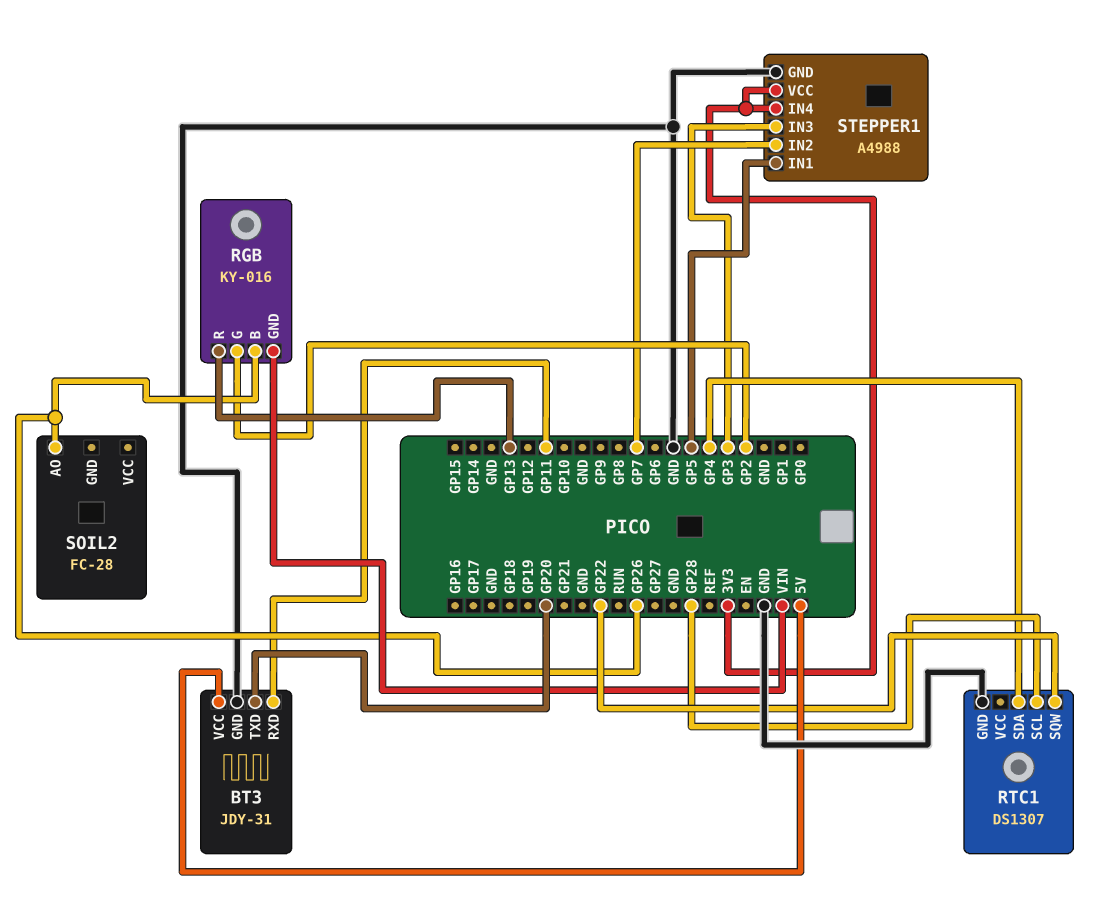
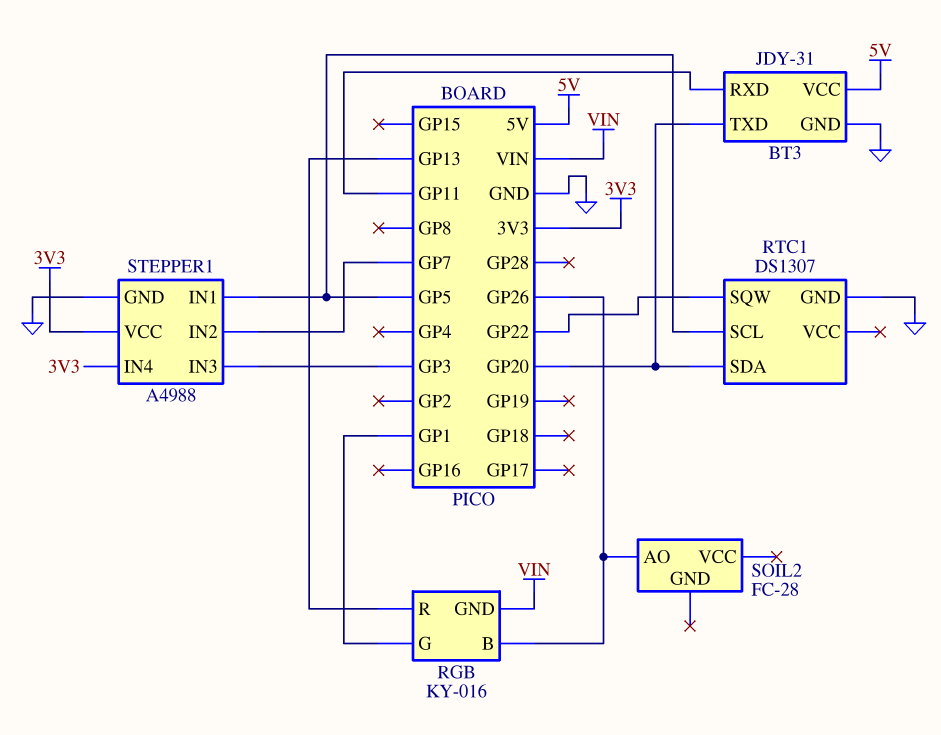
RGB pin G: GP2 -> GP1
RTC1 pin SCL: GP28 -> GP5
RTC1 pin SDA: GP4 -> GP20

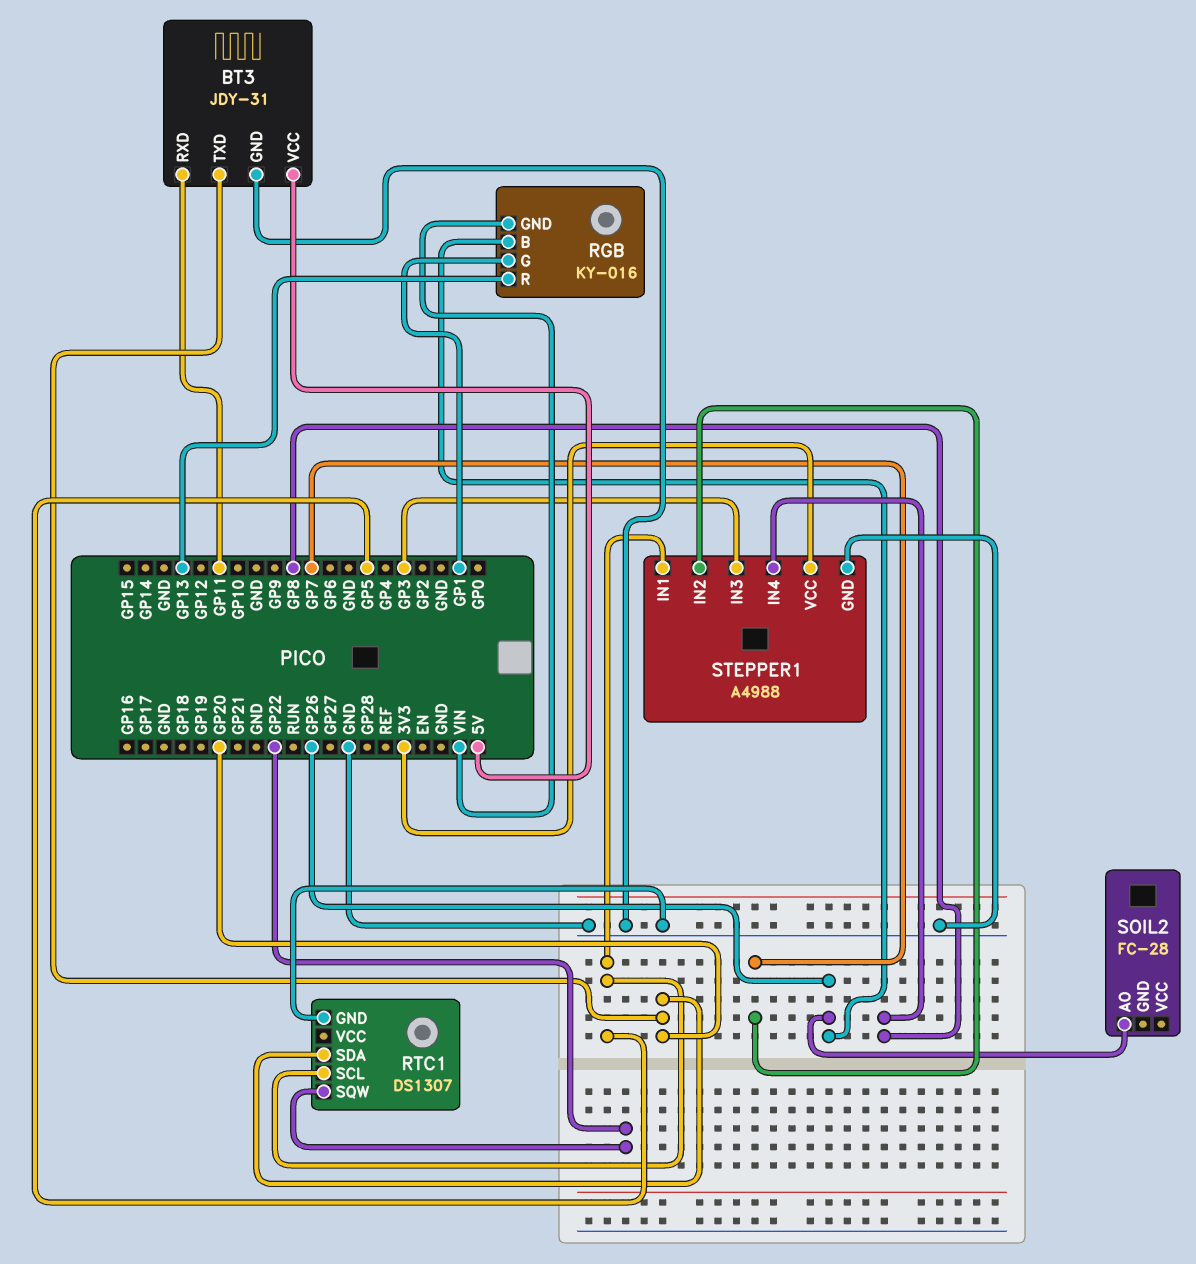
STEPPER1 pin IN4: 3V3 -> GP8

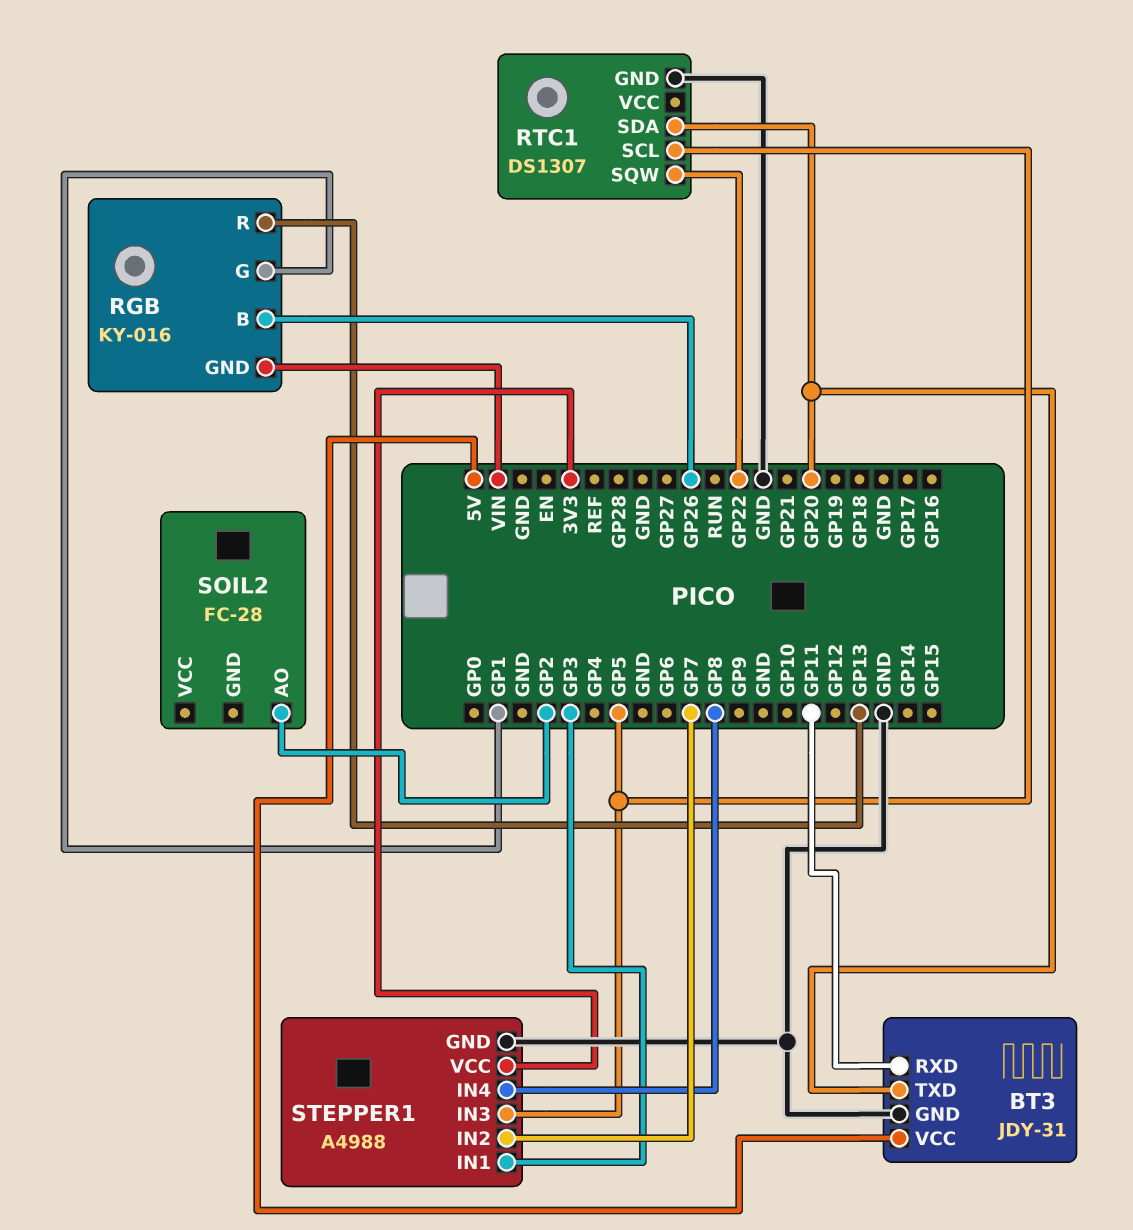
SOIL2 pin AO: GP26 -> GP2
STEPPER1 pin IN1: GP5 -> GP3
STEPPER1 pin IN3: GP3 -> GP5

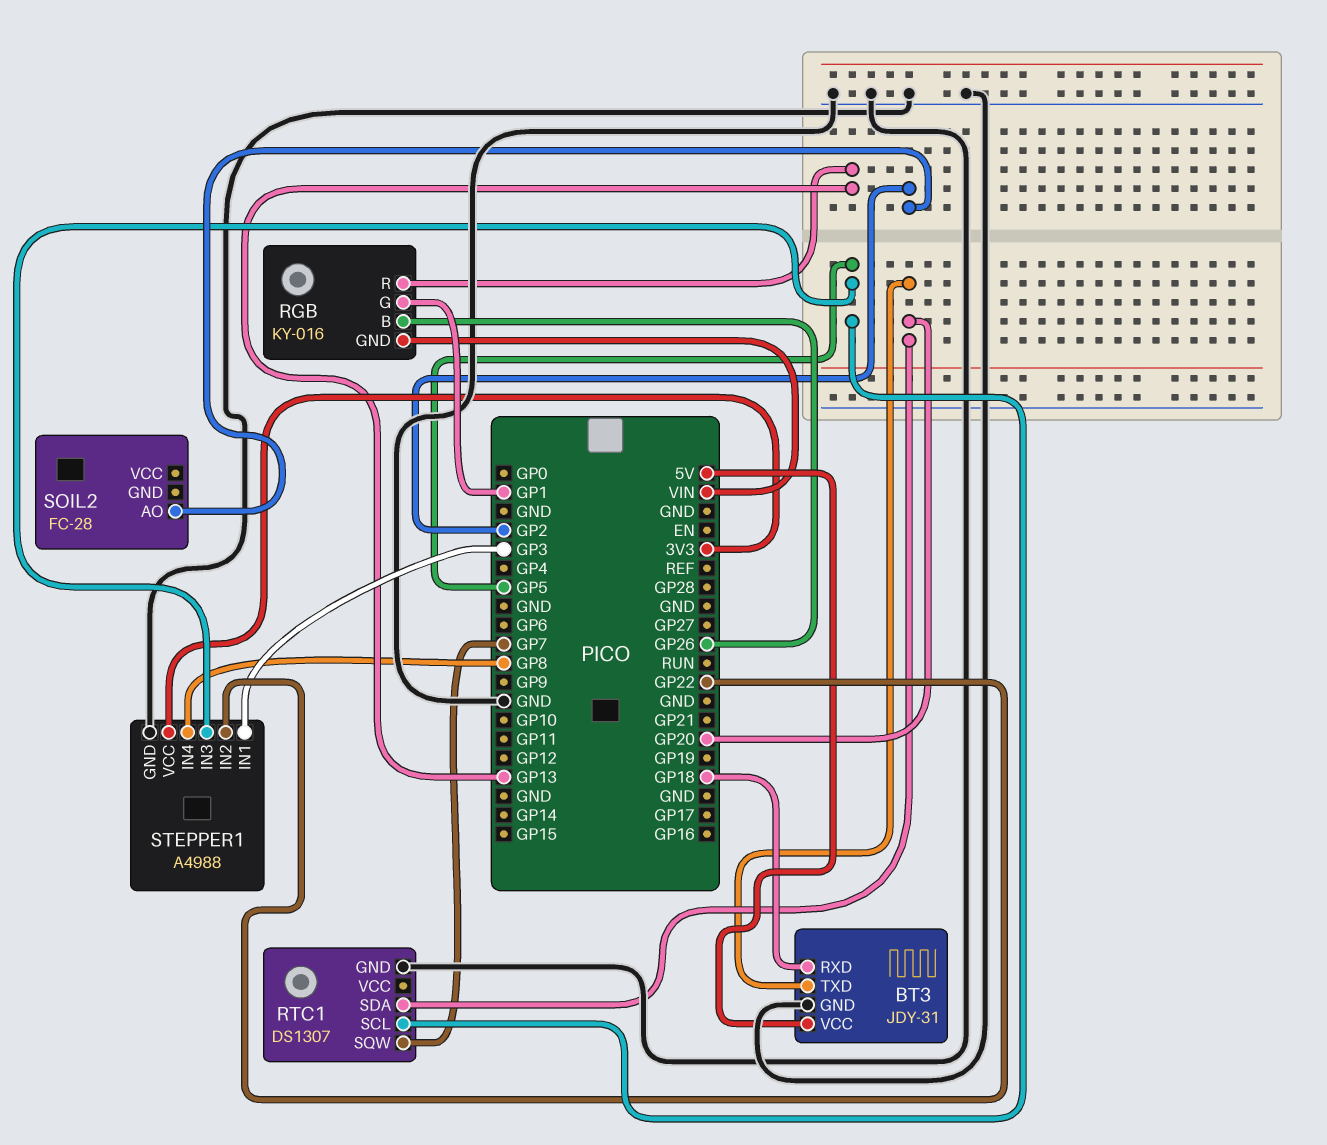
BT3 pin RXD: GP11 -> GP18
RTC1 pin SQW: GP22 -> GP7
STEPPER1 pin IN2: GP7 -> GP22

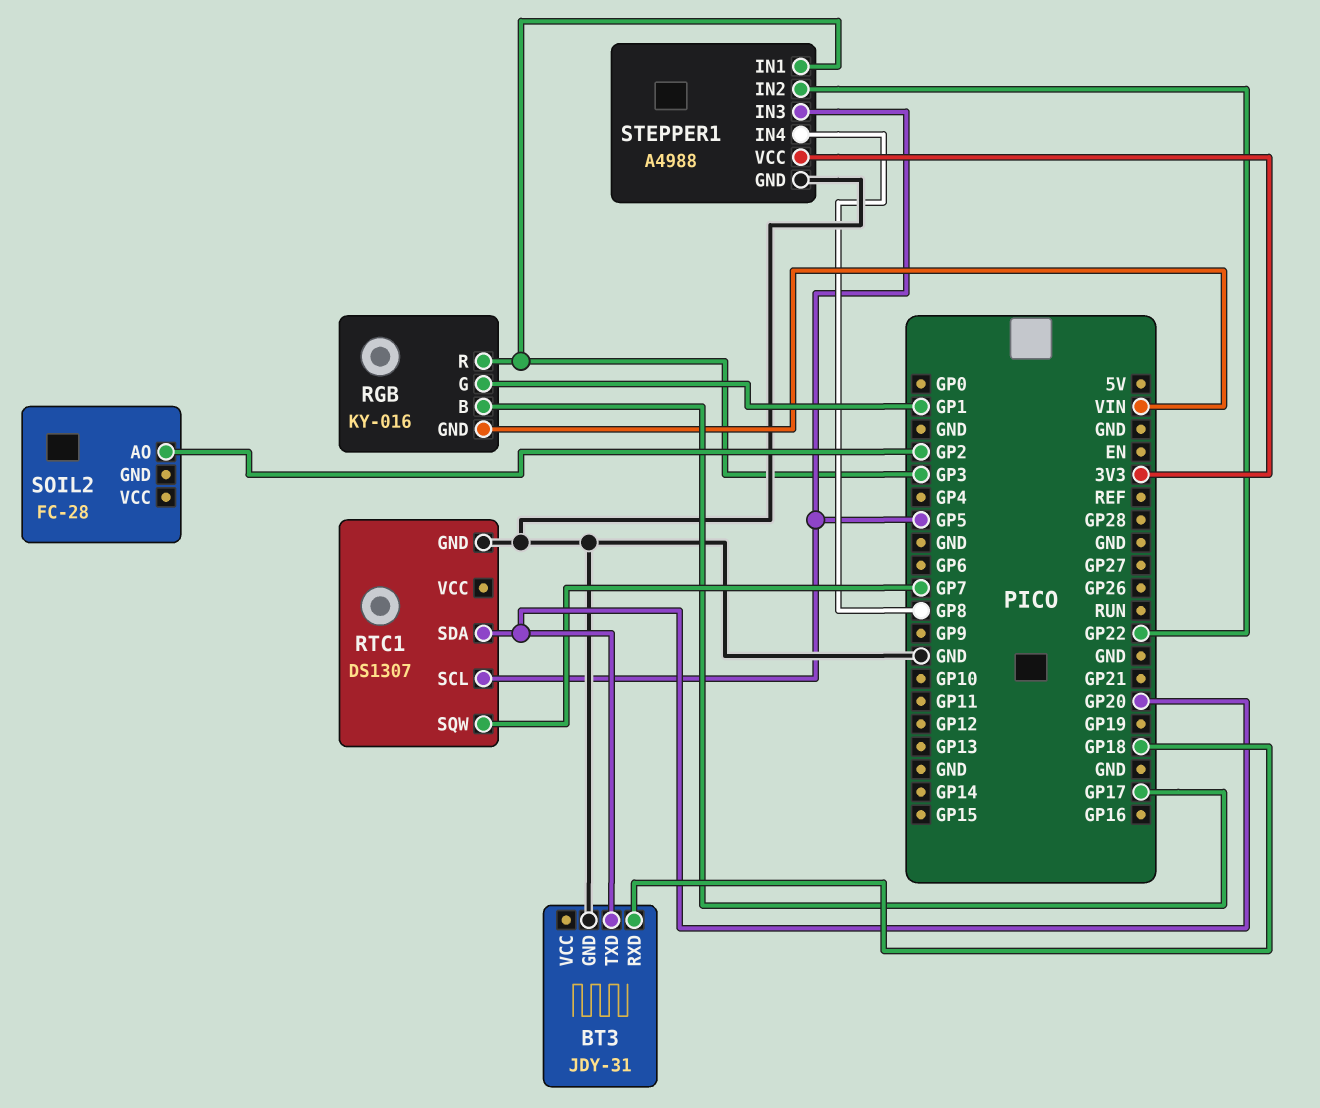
BT3 pin VCC: 5V -> none
RGB pin B: GP26 -> GP17
RGB pin R: GP13 -> GP3

